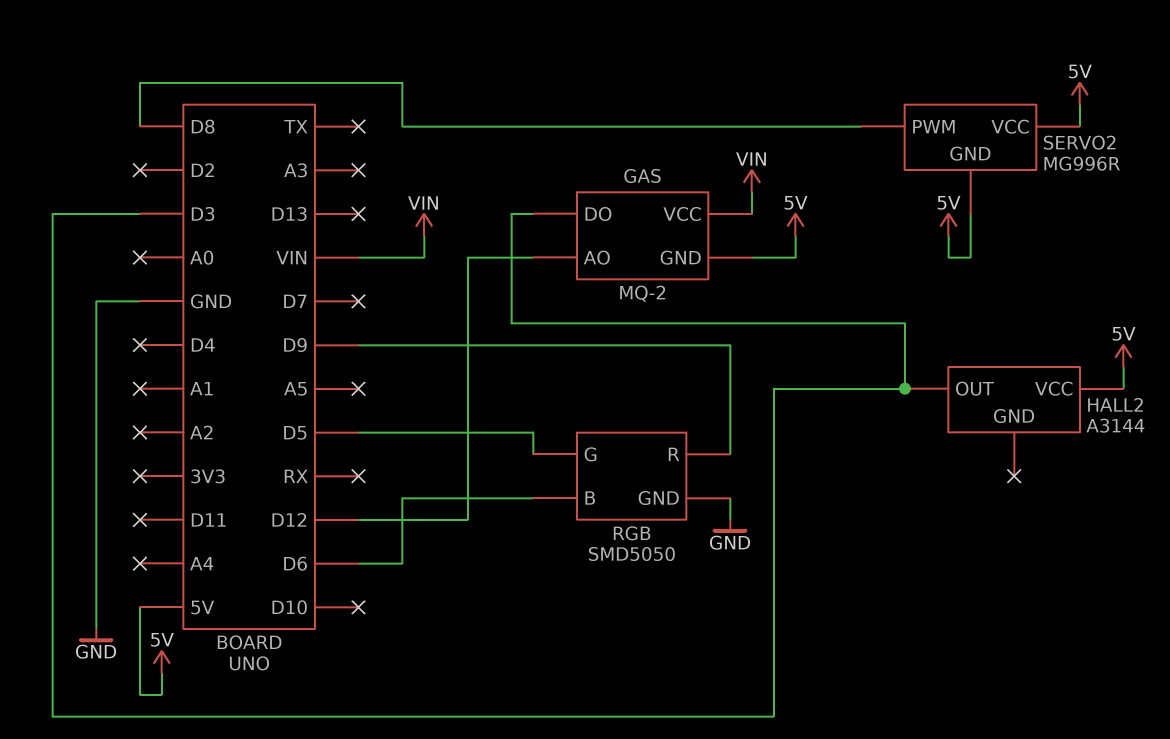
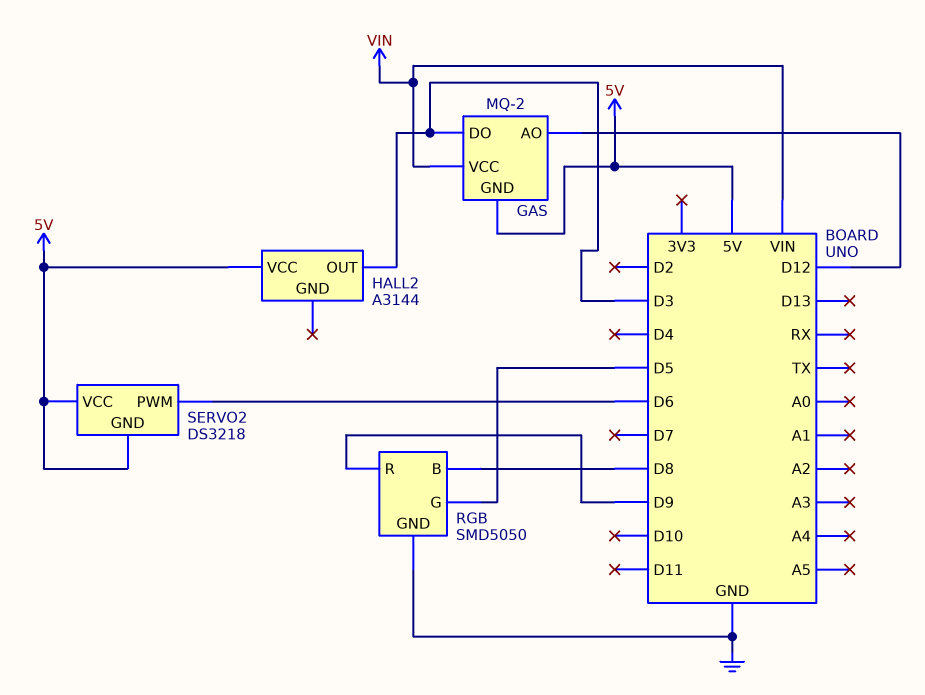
RGB pin B: D6 -> D8
SERVO2: MG996R -> DS3218
SERVO2 pin PWM: D8 -> D6

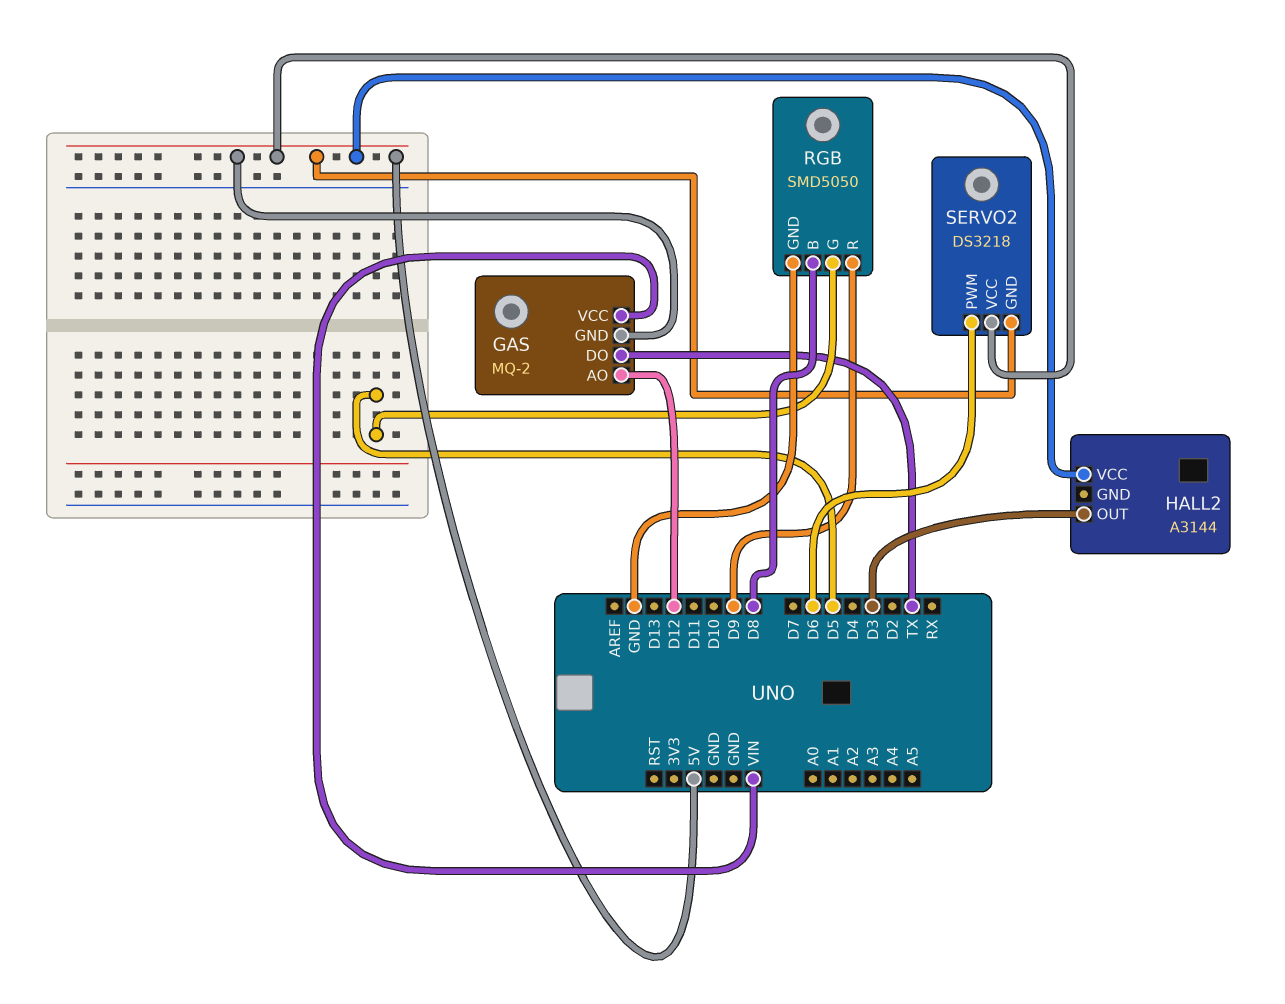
GAS pin DO: D3 -> TX

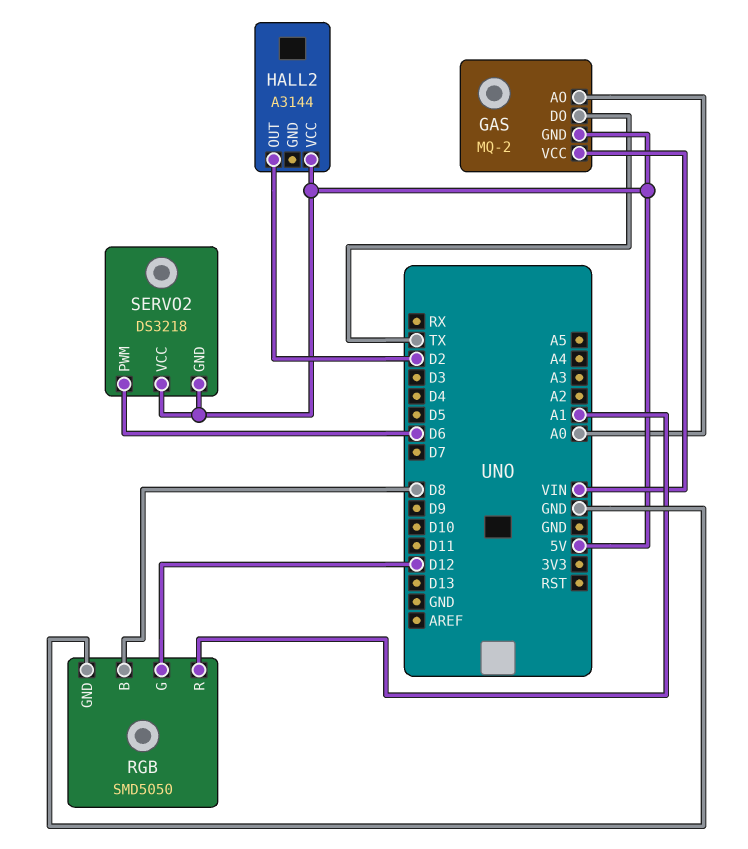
GAS pin AO: D12 -> A0
HALL2 pin OUT: D3 -> D2
RGB pin G: D5 -> D12
RGB pin R: D9 -> A1

